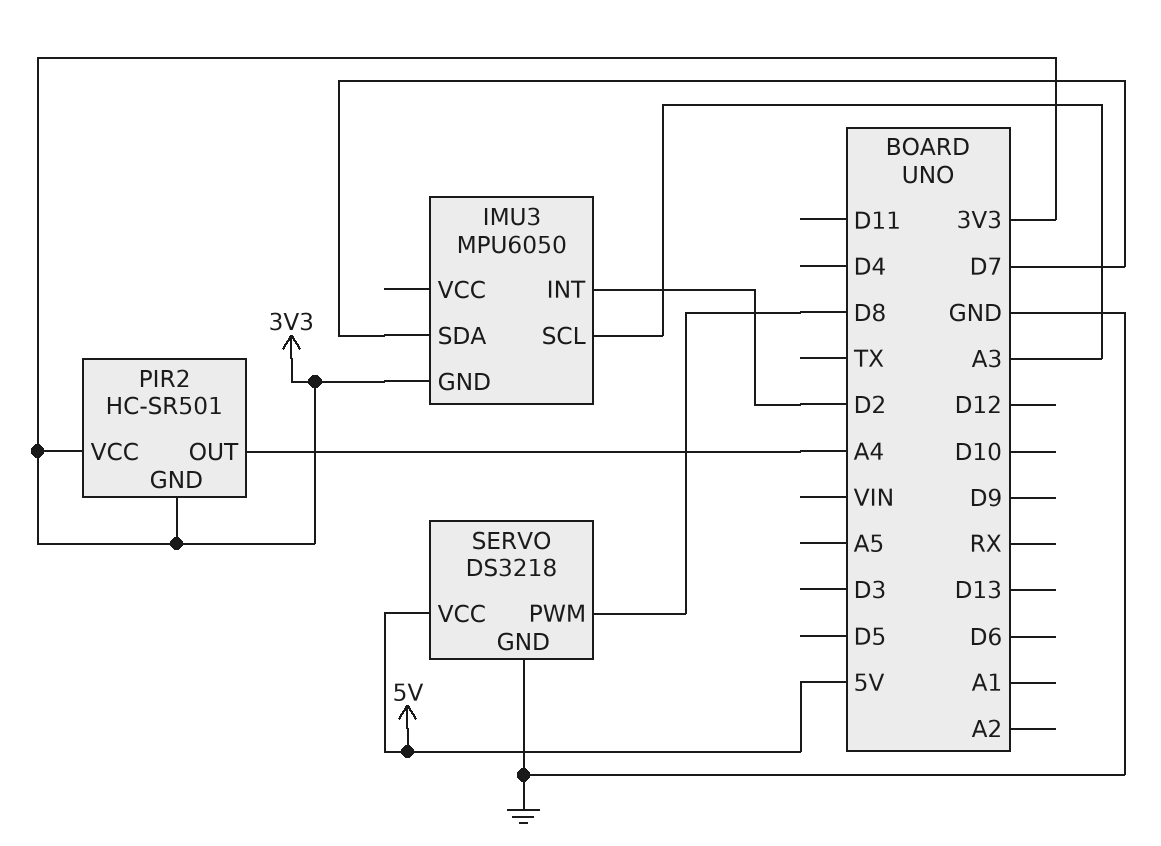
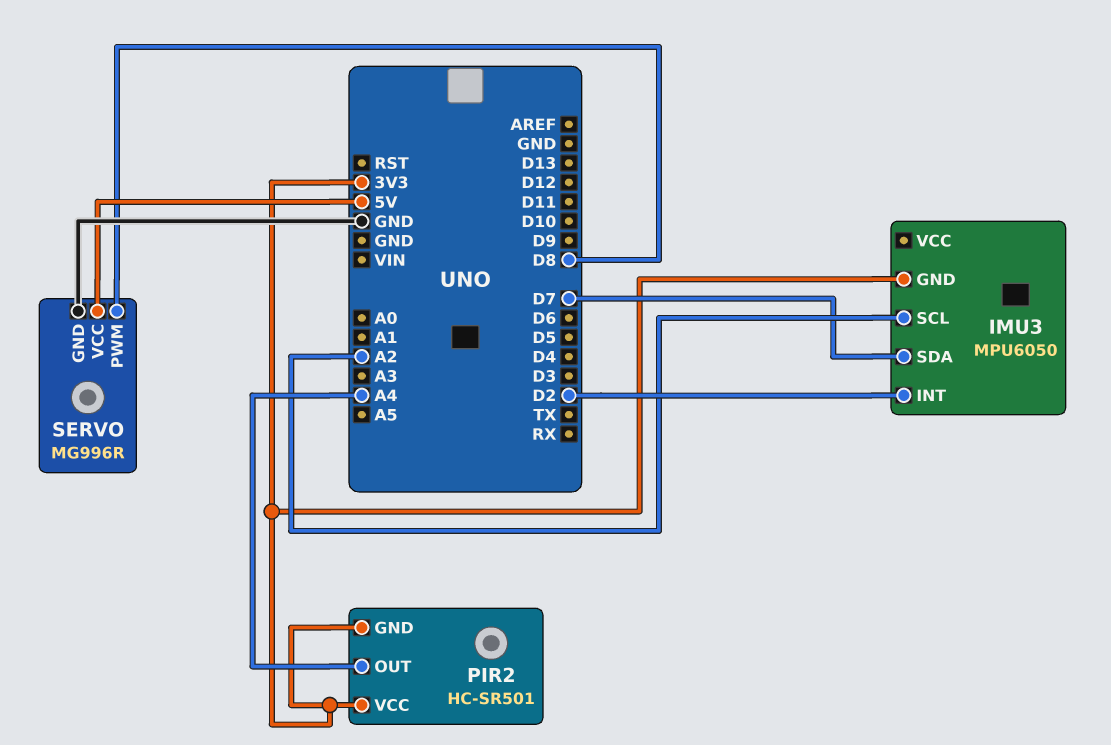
IMU3 pin SCL: A3 -> A2
SERVO: DS3218 -> MG996R

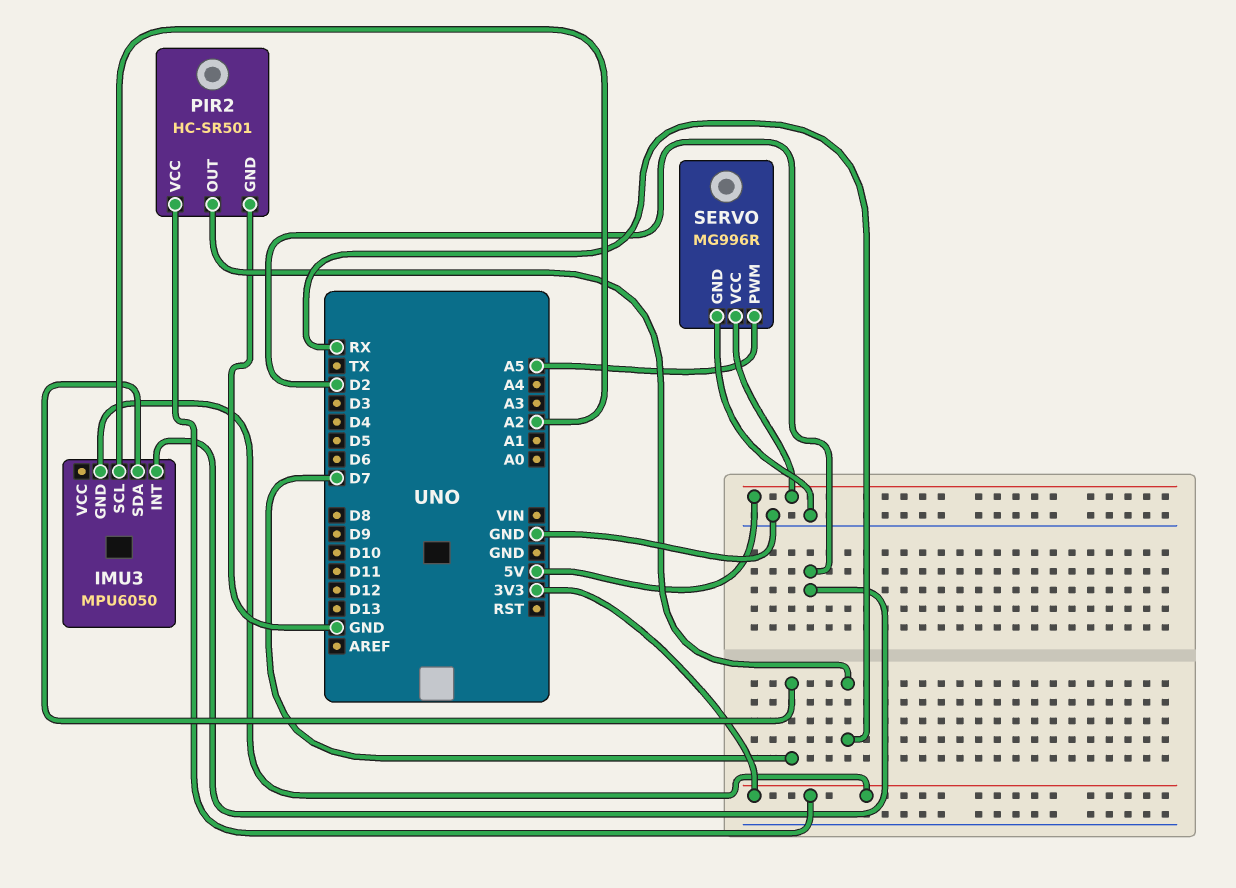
PIR2 pin GND: 3V3 -> GND
PIR2 pin OUT: A4 -> RX
SERVO pin PWM: D8 -> A5

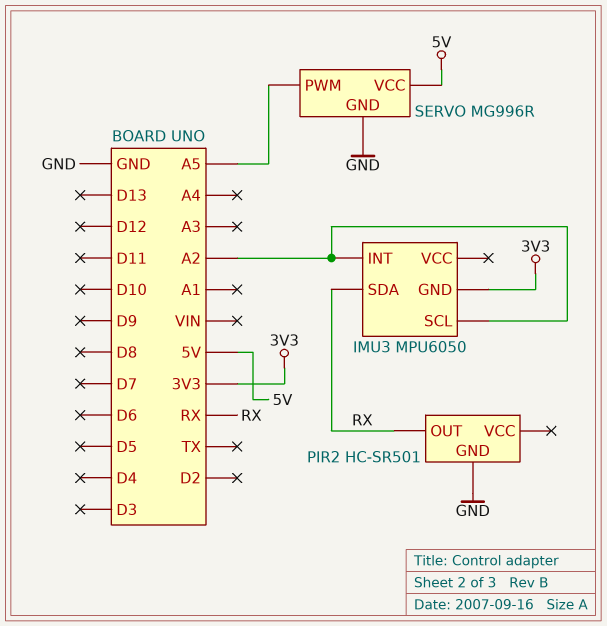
IMU3 pin INT: D2 -> A2
IMU3 pin SDA: D7 -> RX
PIR2 pin VCC: 3V3 -> none

